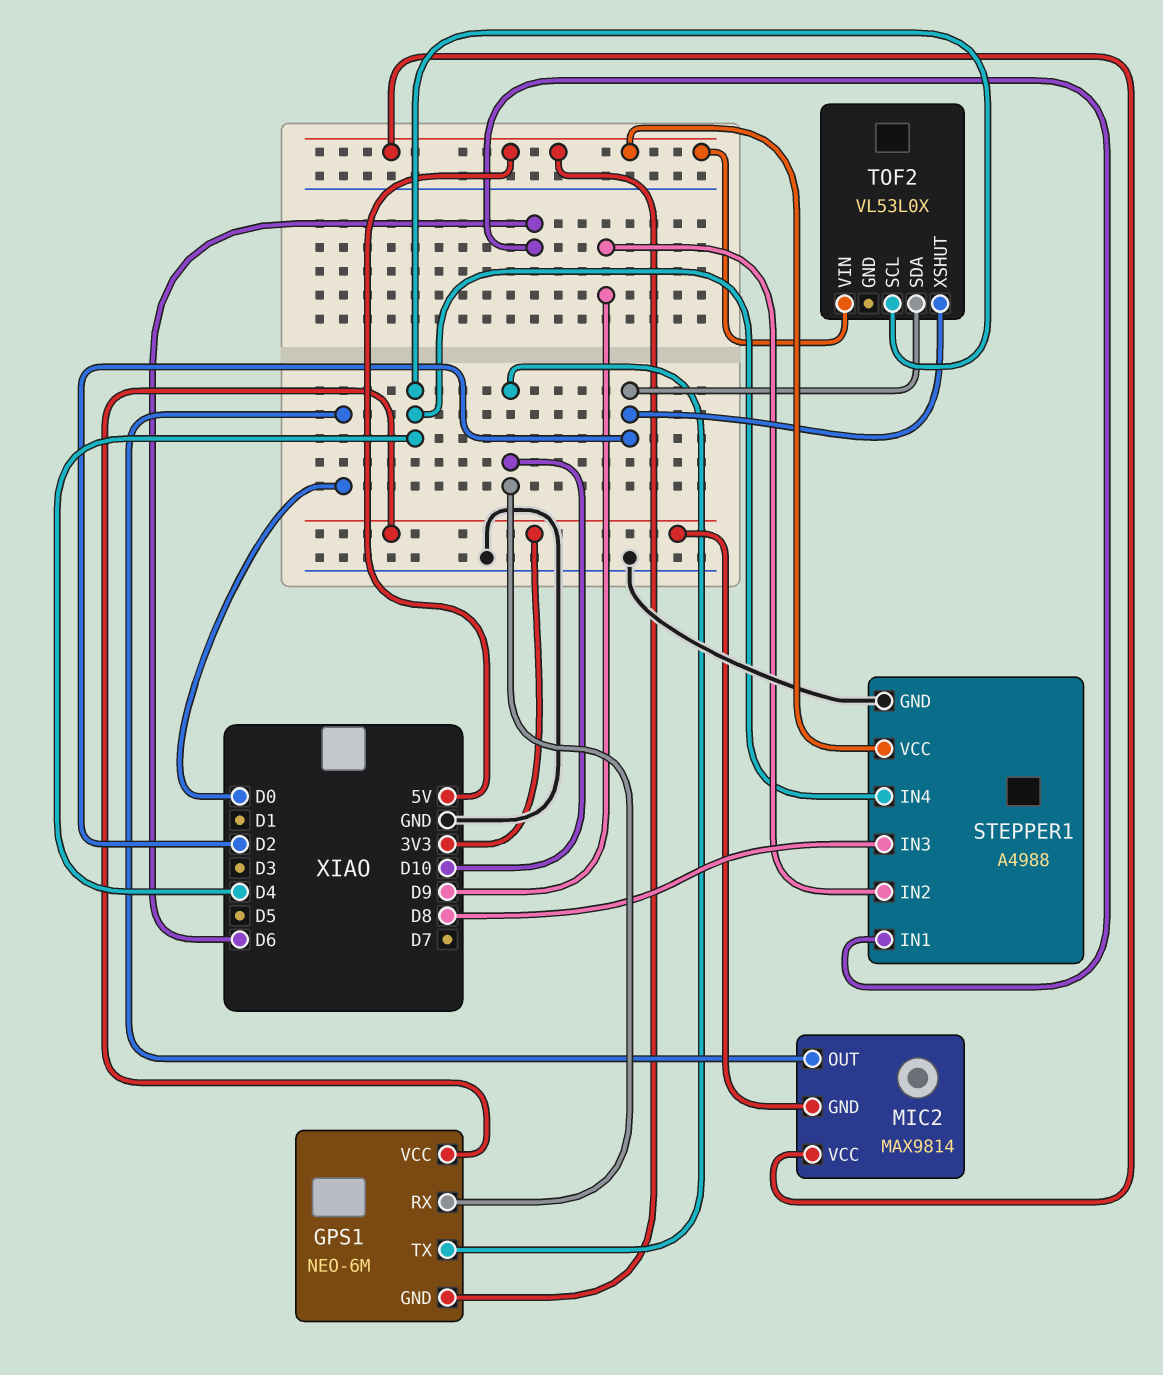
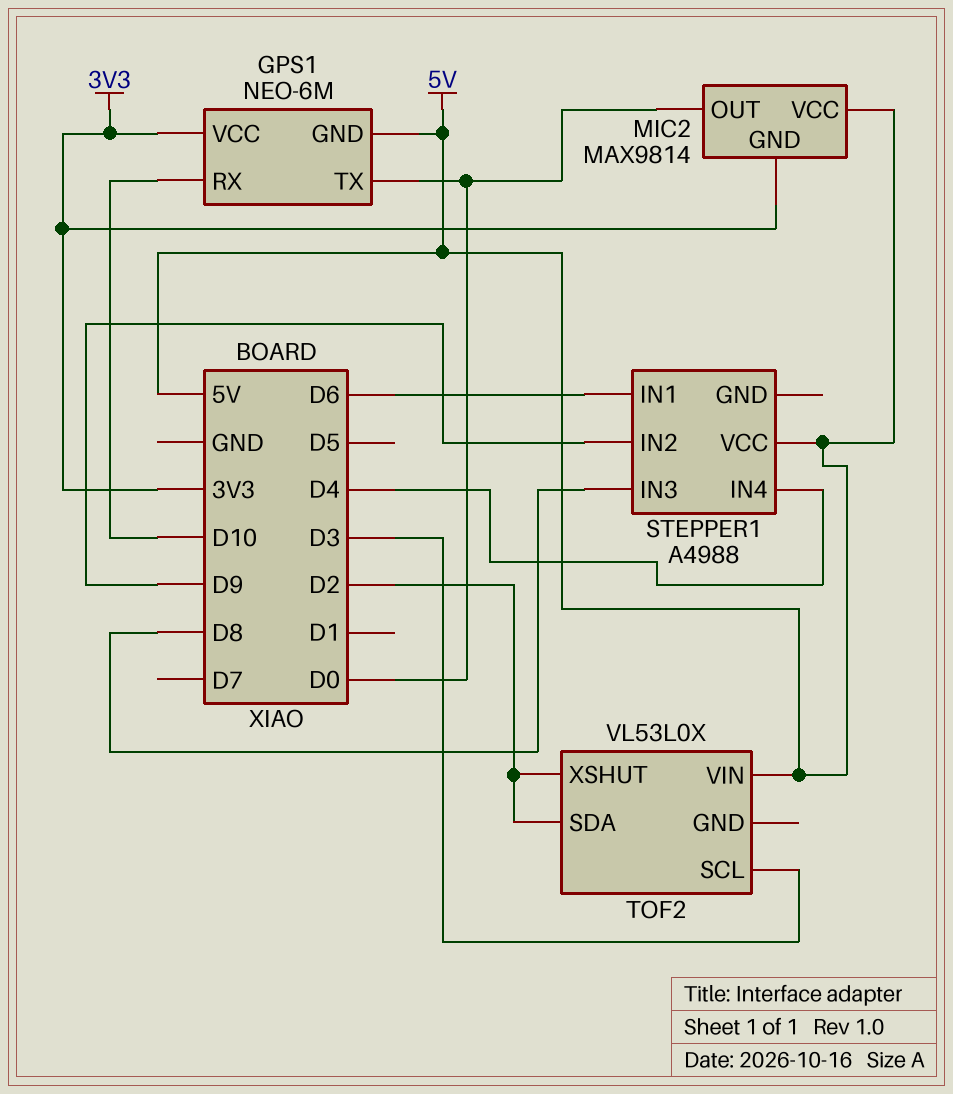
GPS1 pin TX: D10 -> D0
STEPPER1 pin GND: GND -> none
TOF2 pin SCL: D4 -> D3

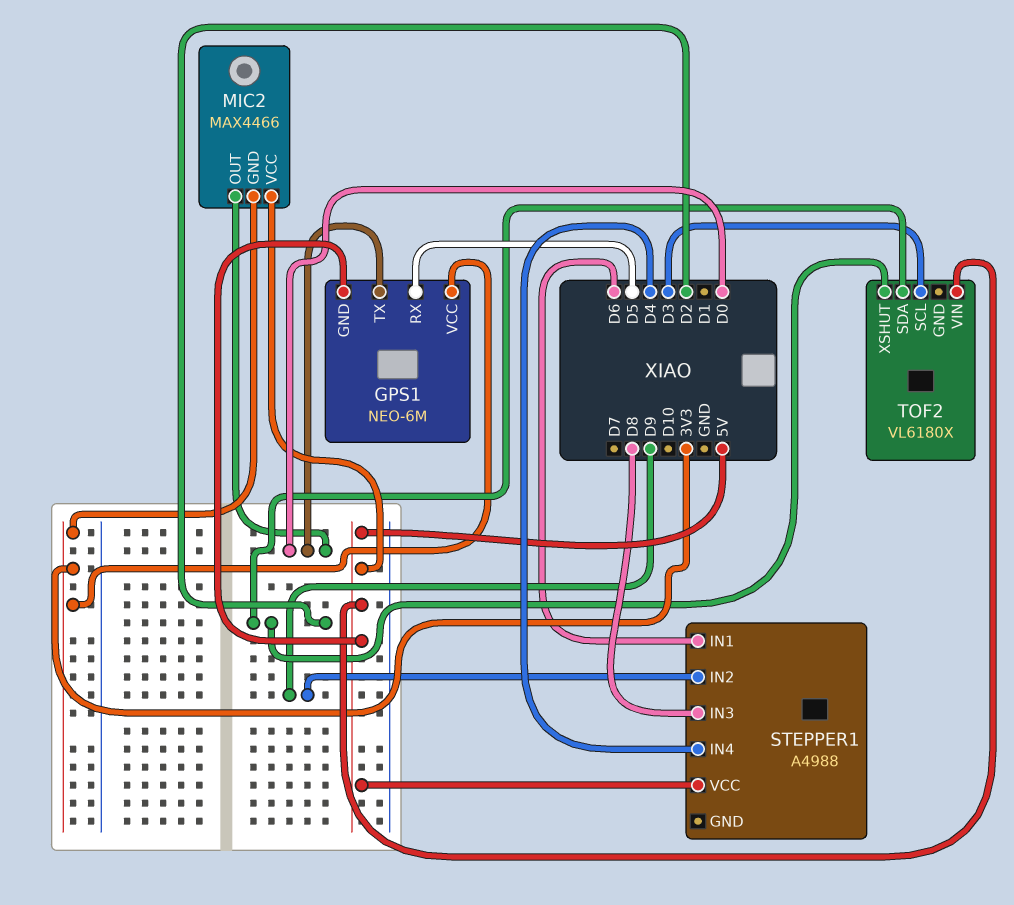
GPS1 pin RX: D10 -> D5
MIC2: MAX9814 -> MAX4466
TOF2: VL53L0X -> VL6180X

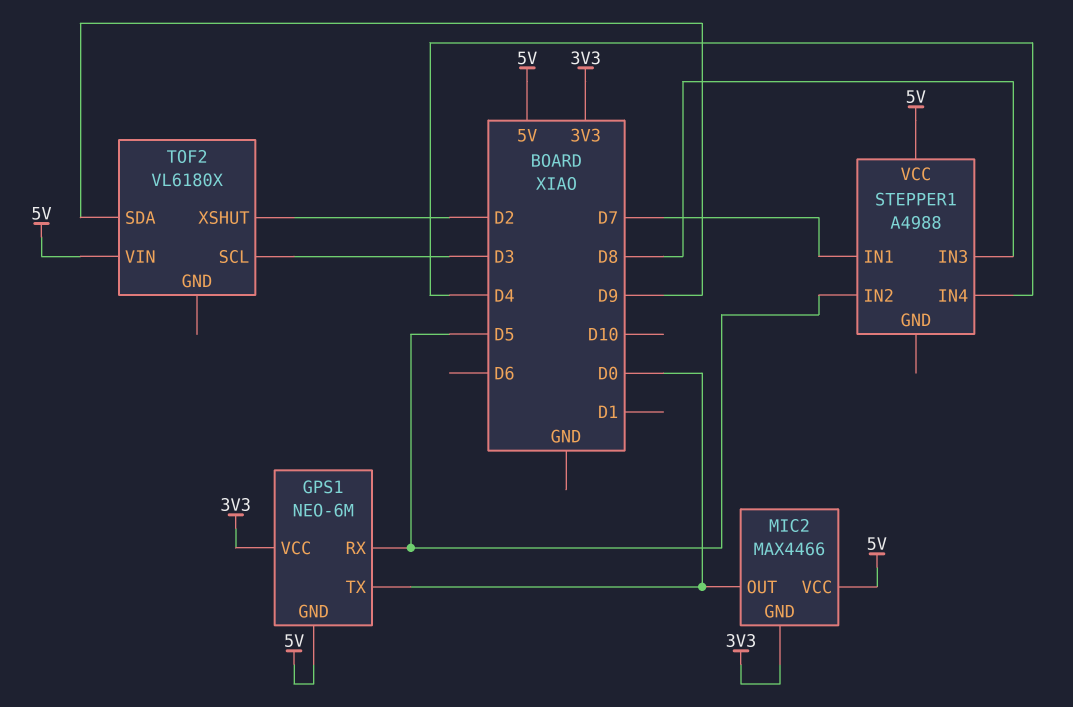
STEPPER1 pin IN1: D6 -> D7
STEPPER1 pin IN2: D9 -> D5
TOF2 pin SDA: D2 -> D9

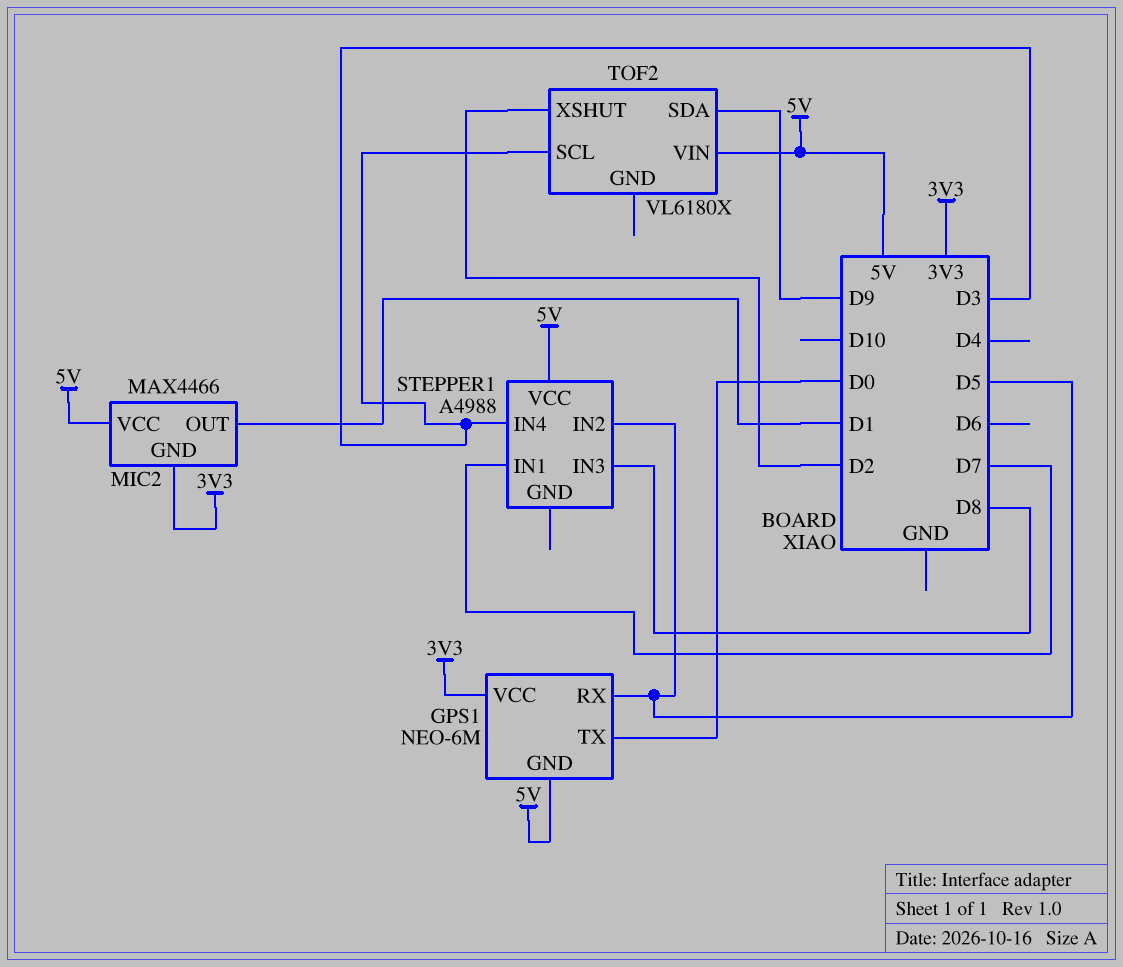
MIC2 pin OUT: D0 -> D1
STEPPER1 pin IN4: D4 -> D3

